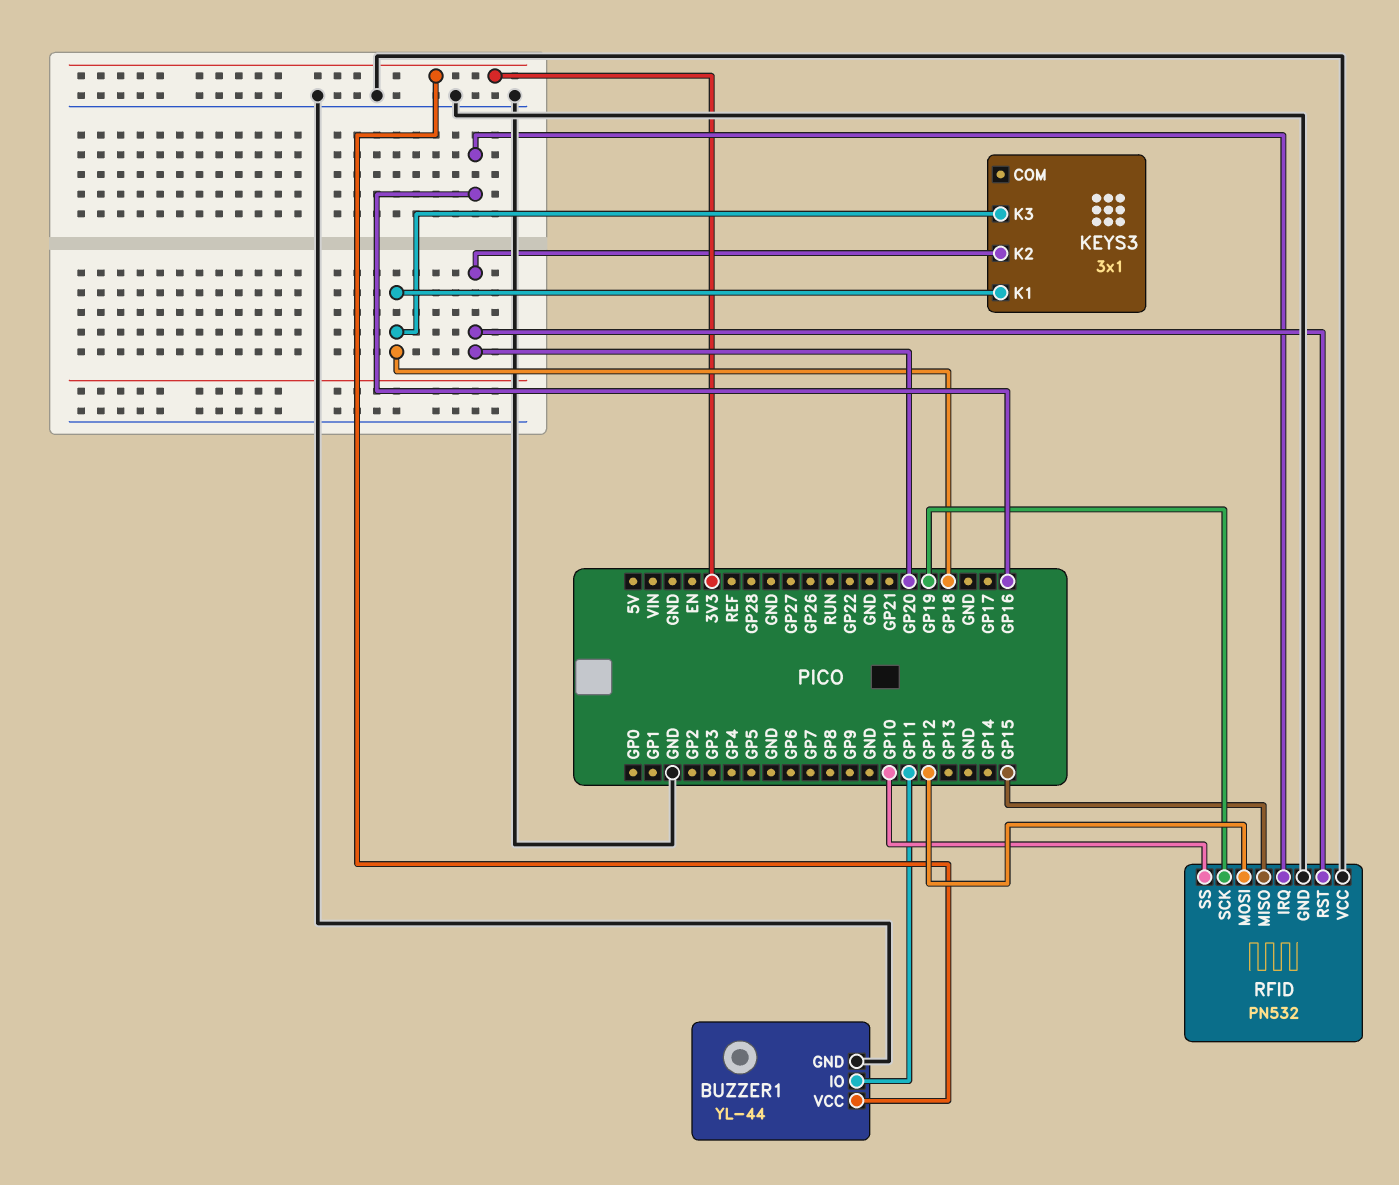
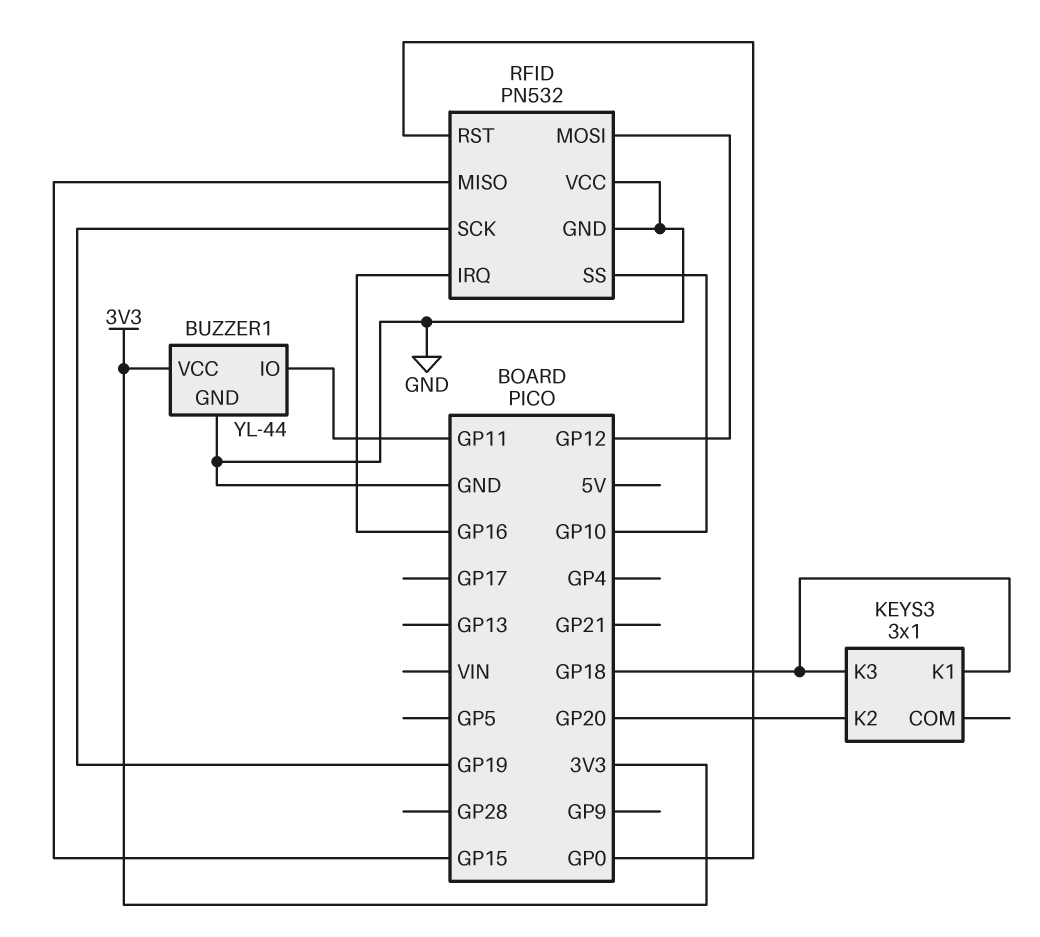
RFID pin RST: GP20 -> GP0

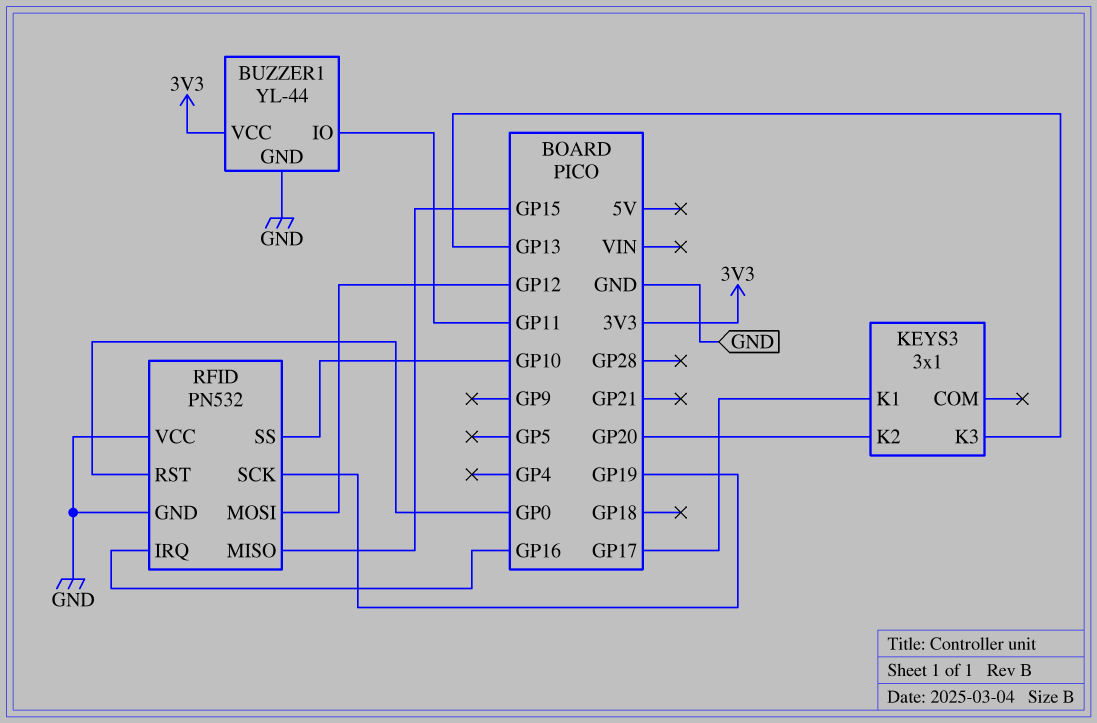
KEYS3 pin K1: GP18 -> GP17
KEYS3 pin K3: GP18 -> GP13

